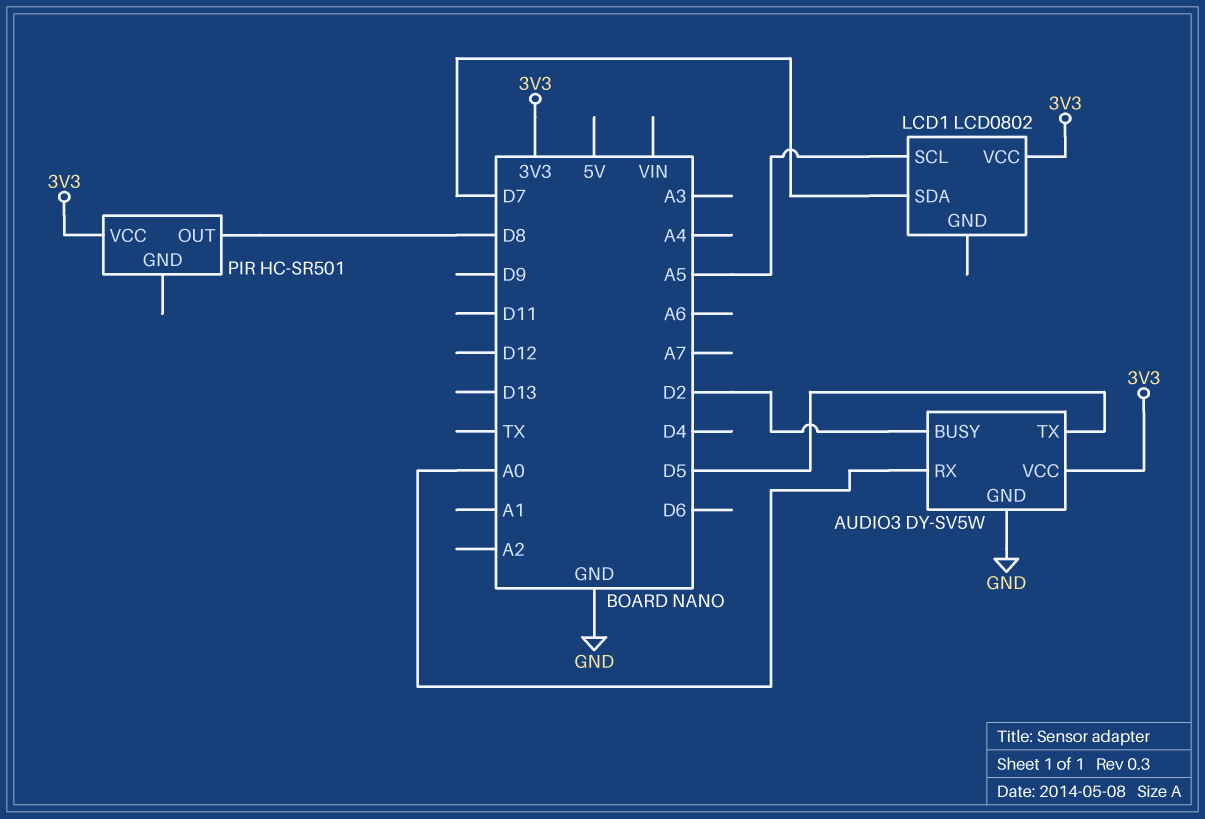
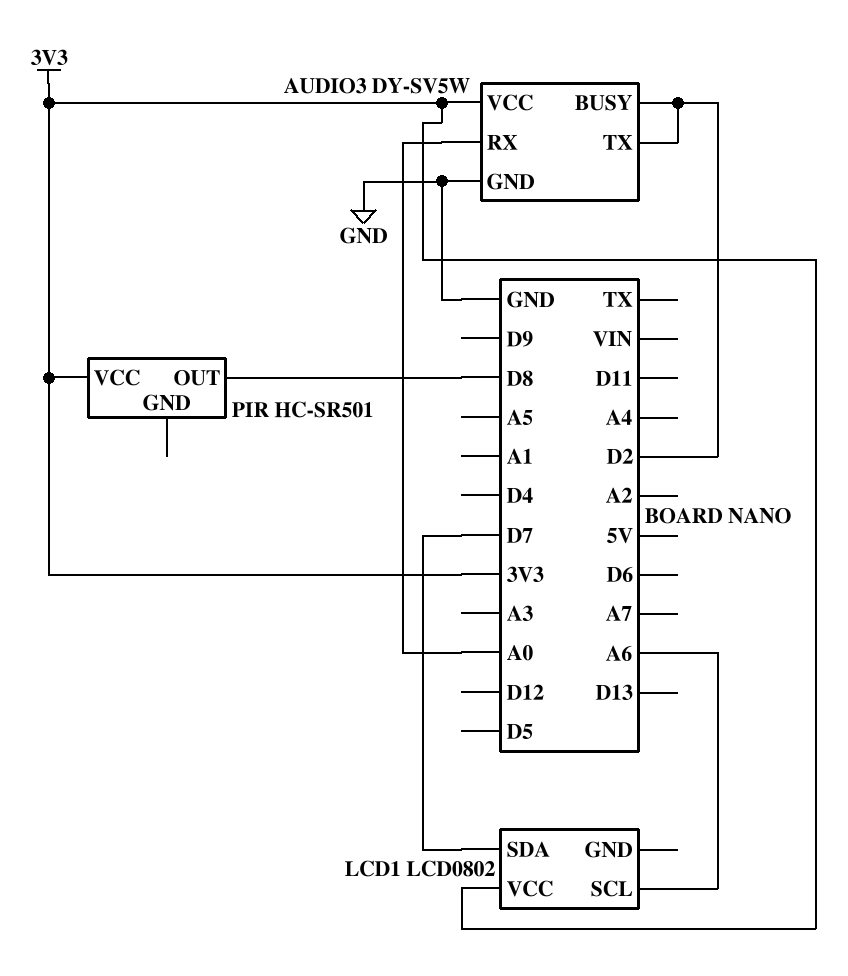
AUDIO3 pin TX: D5 -> D2
LCD1 pin SCL: A5 -> A6

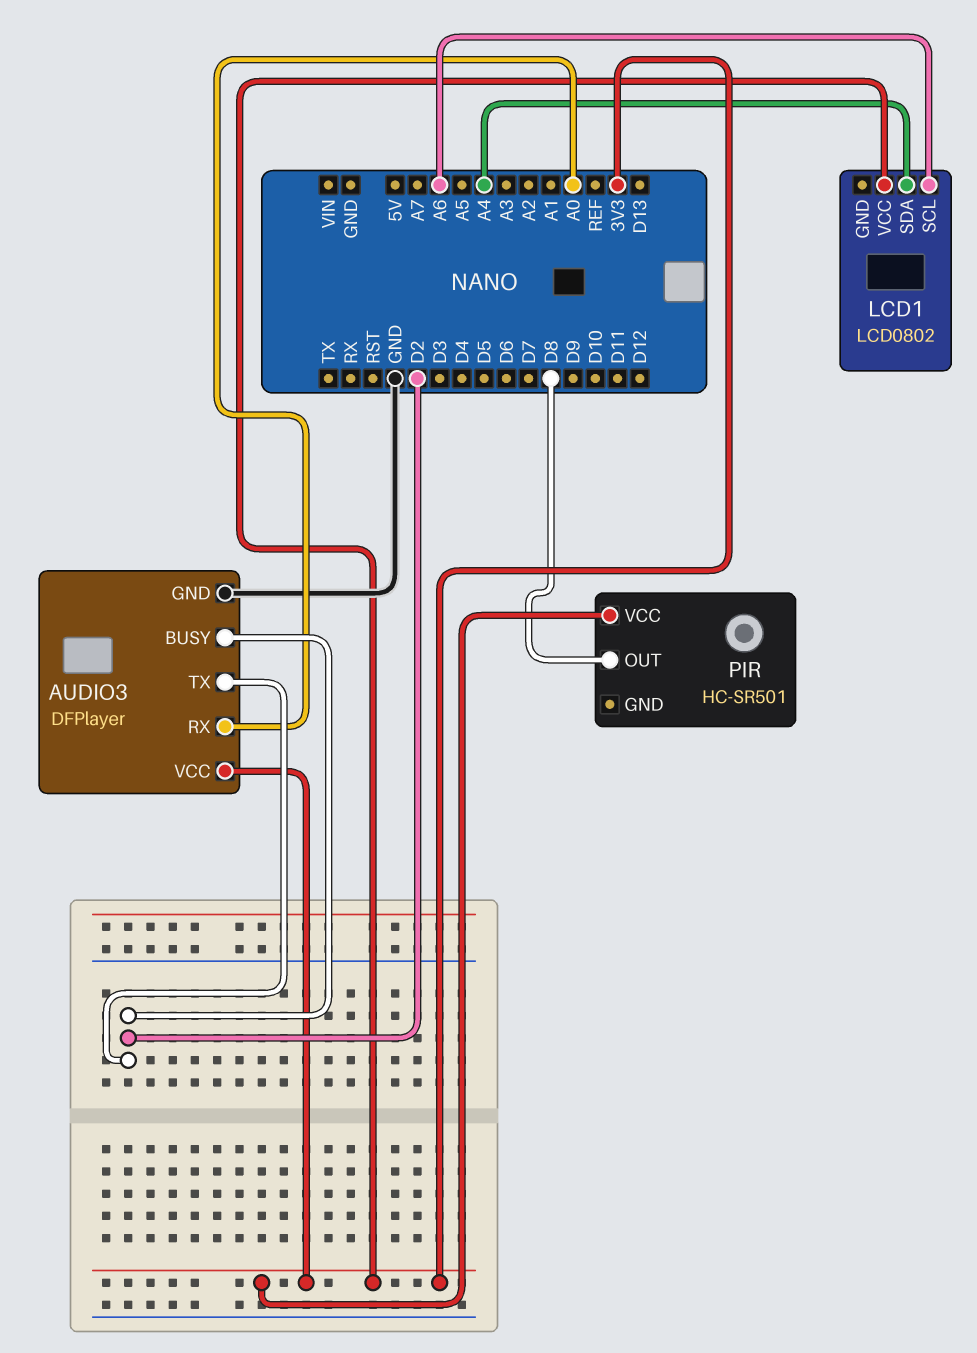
AUDIO3: DY-SV5W -> DFPlayer
LCD1 pin SDA: D7 -> A4

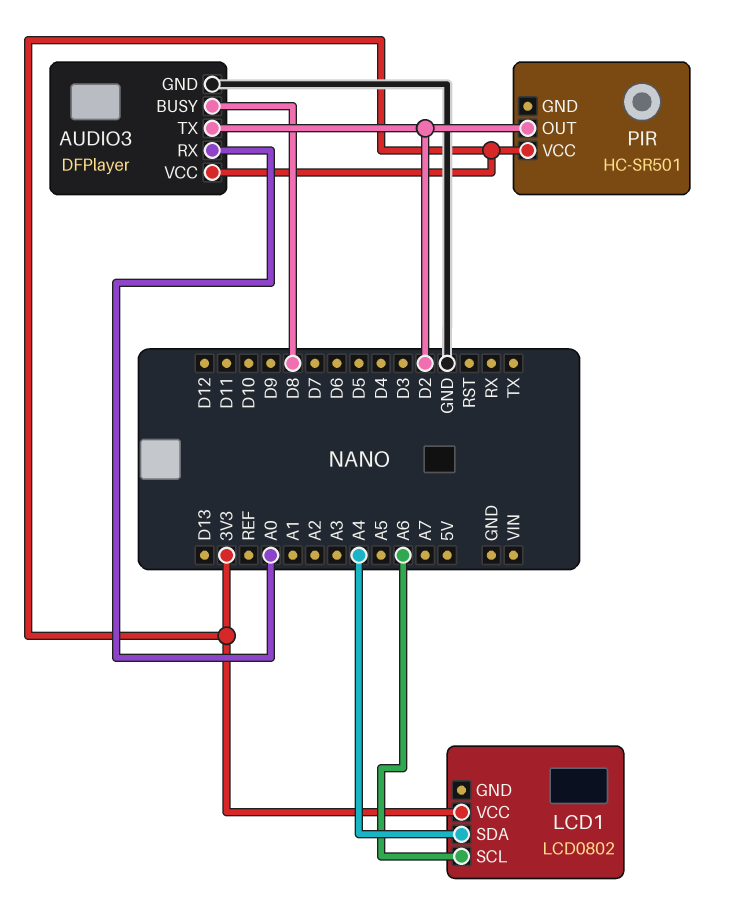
AUDIO3 pin BUSY: D2 -> D8
PIR pin OUT: D8 -> D2

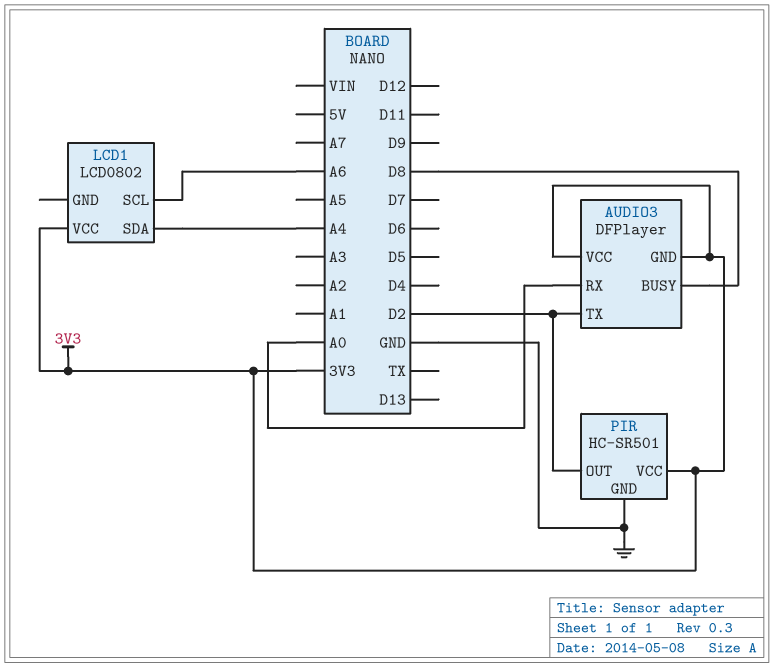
AUDIO3 pin GND: GND -> 3V3
PIR pin GND: none -> GND

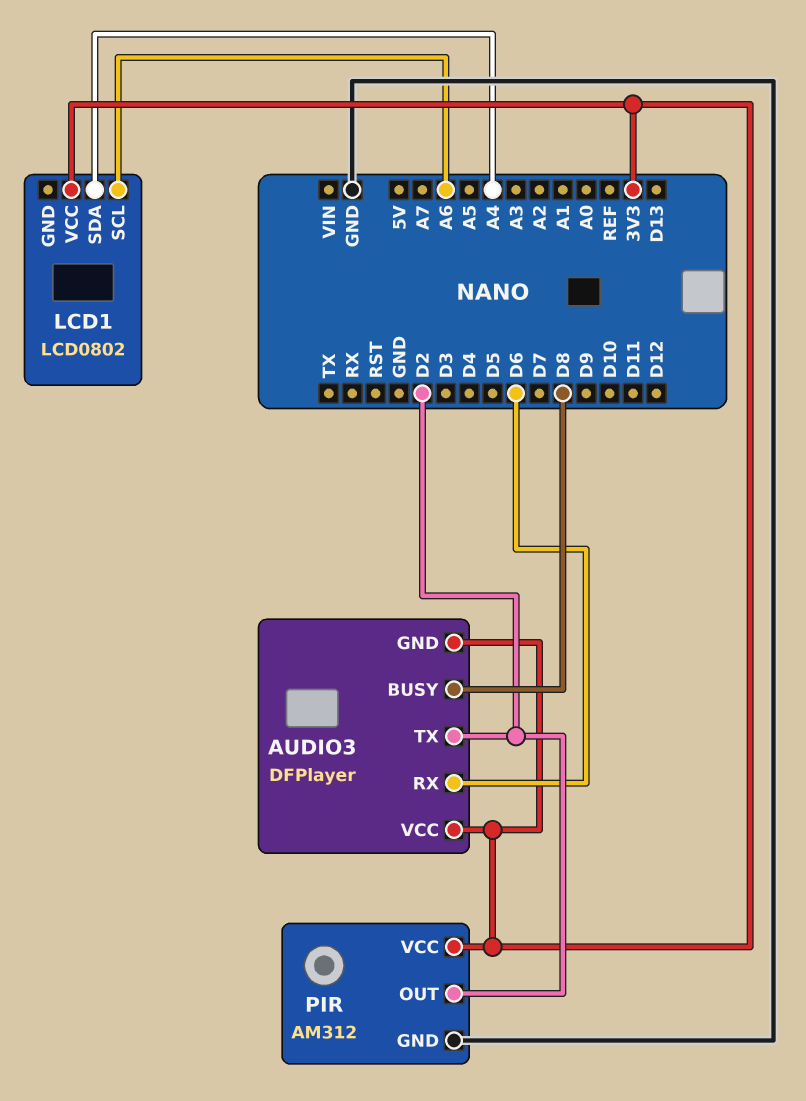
AUDIO3 pin RX: A0 -> D6
PIR: HC-SR501 -> AM312

